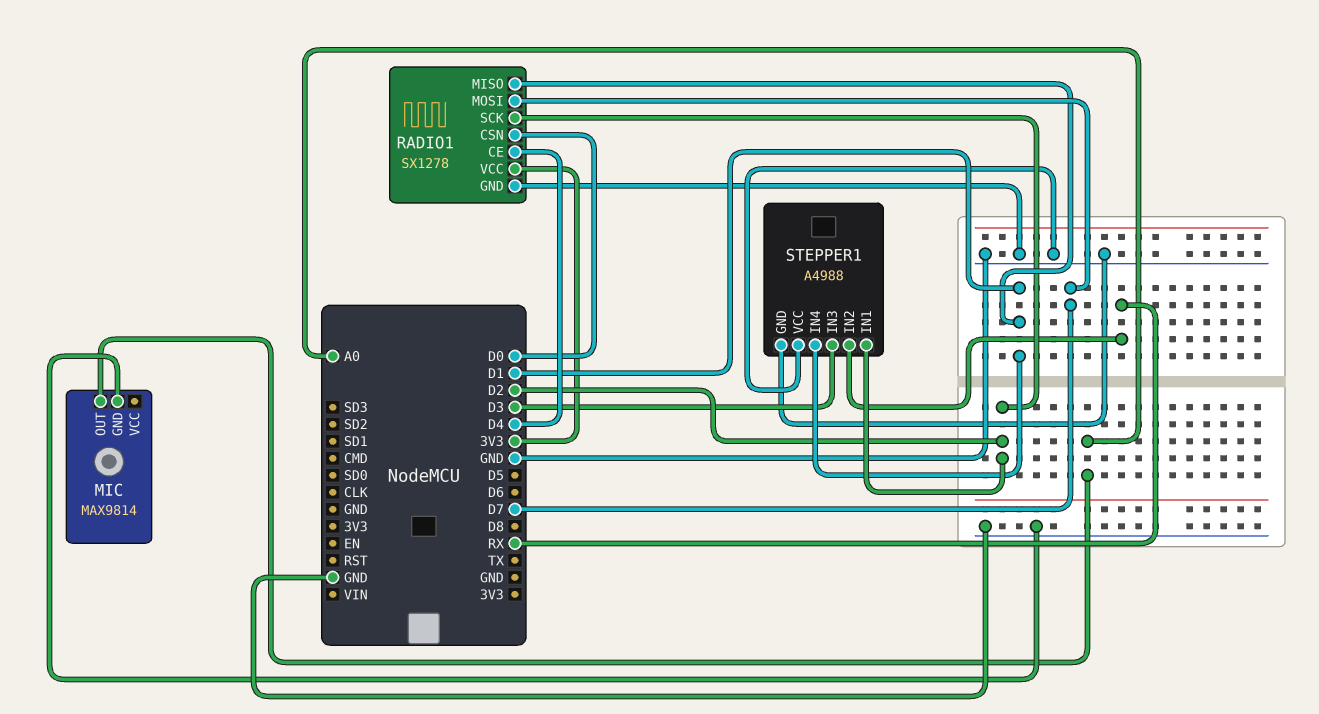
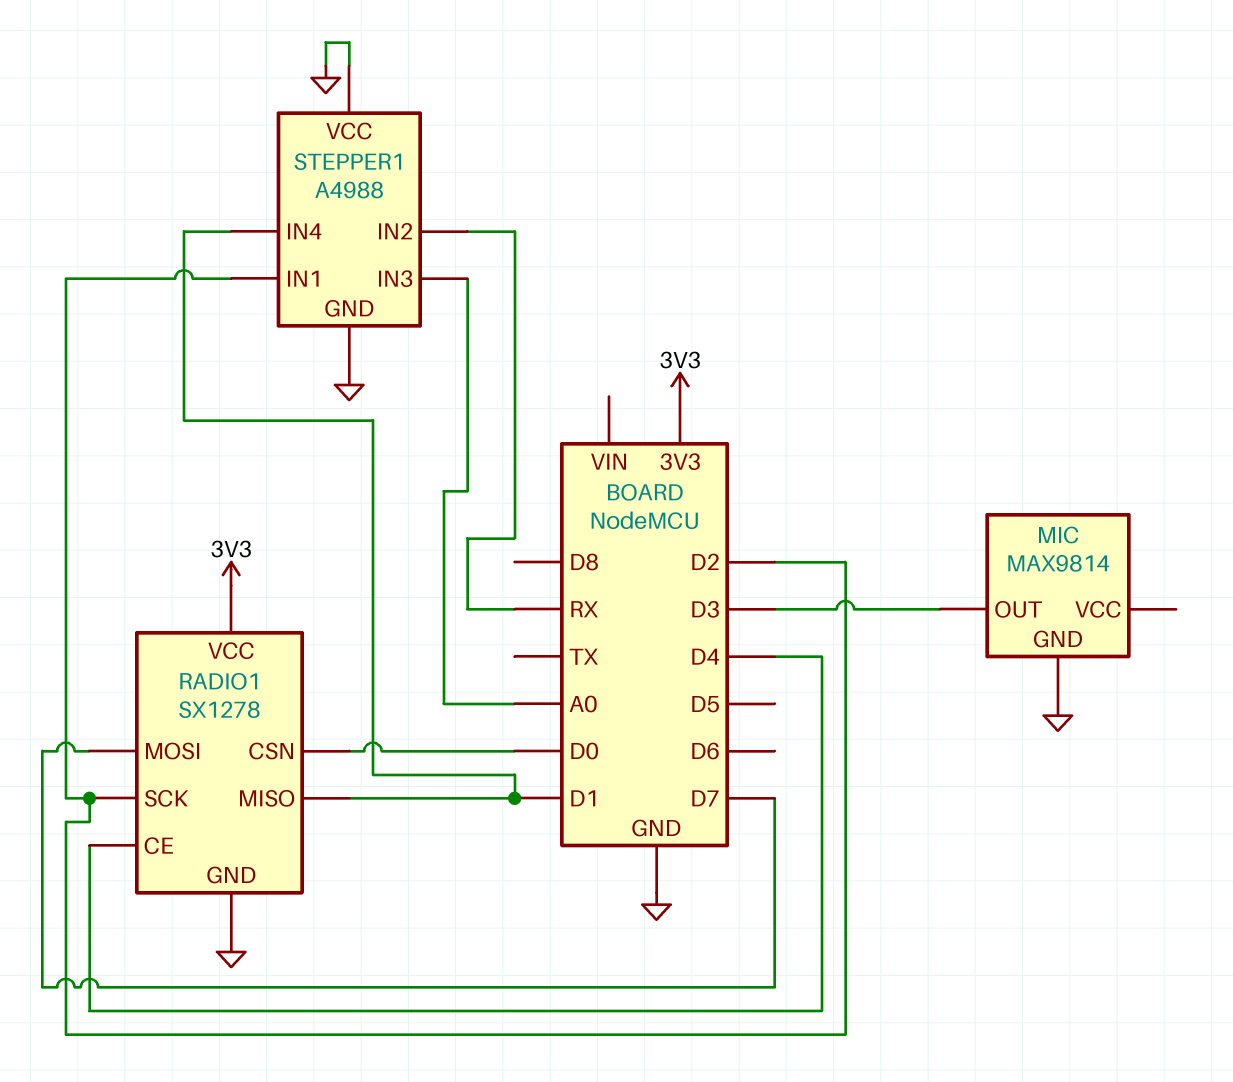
MIC pin OUT: A0 -> D3
STEPPER1 pin IN3: D3 -> A0

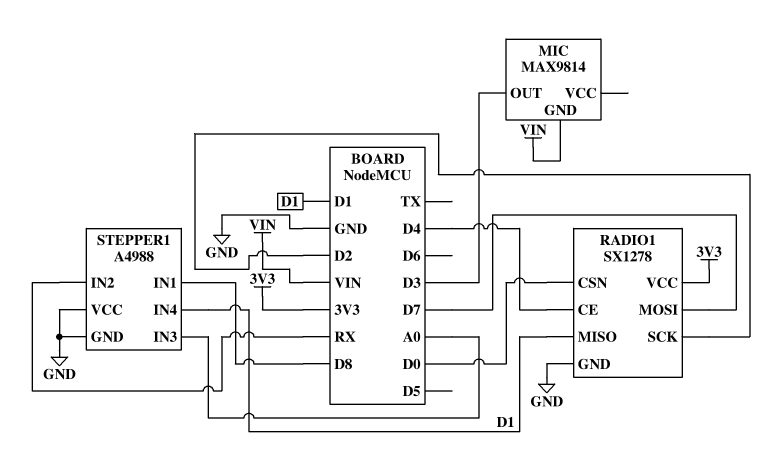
MIC pin GND: GND -> VIN
STEPPER1 pin IN1: D2 -> D8

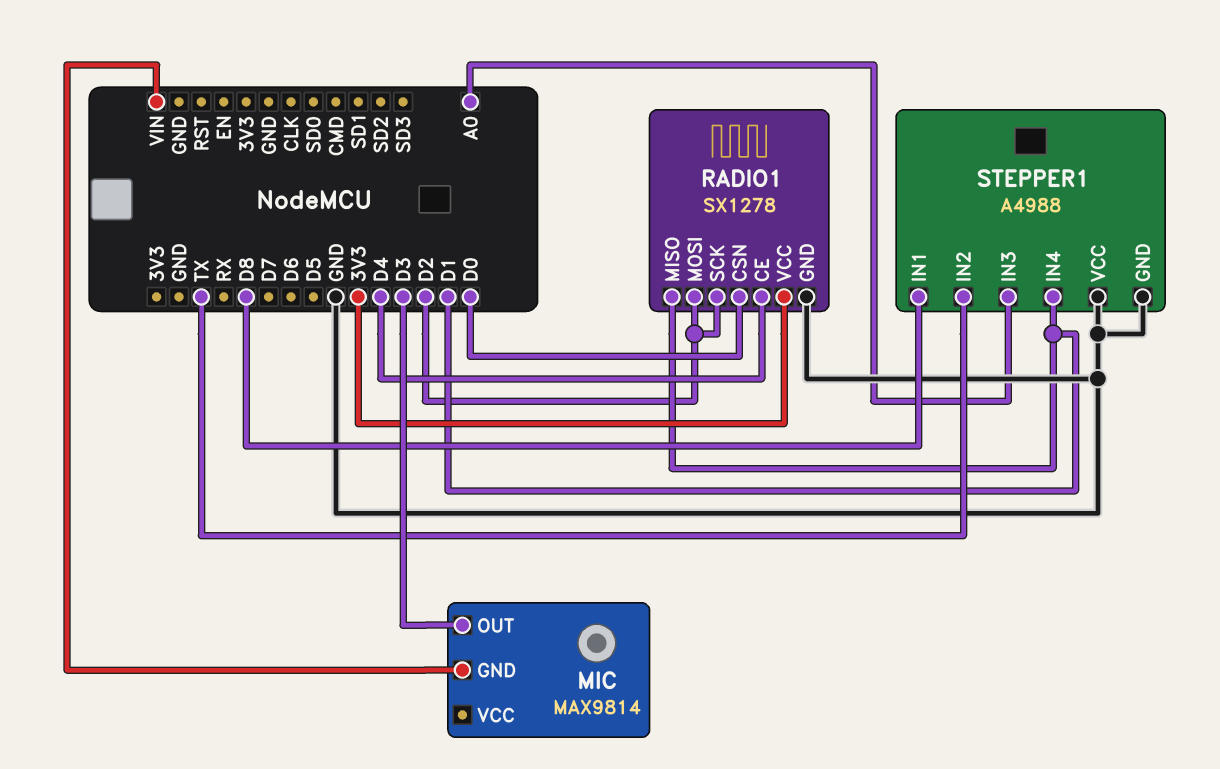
RADIO1 pin MOSI: D7 -> D2
STEPPER1 pin IN2: RX -> TX

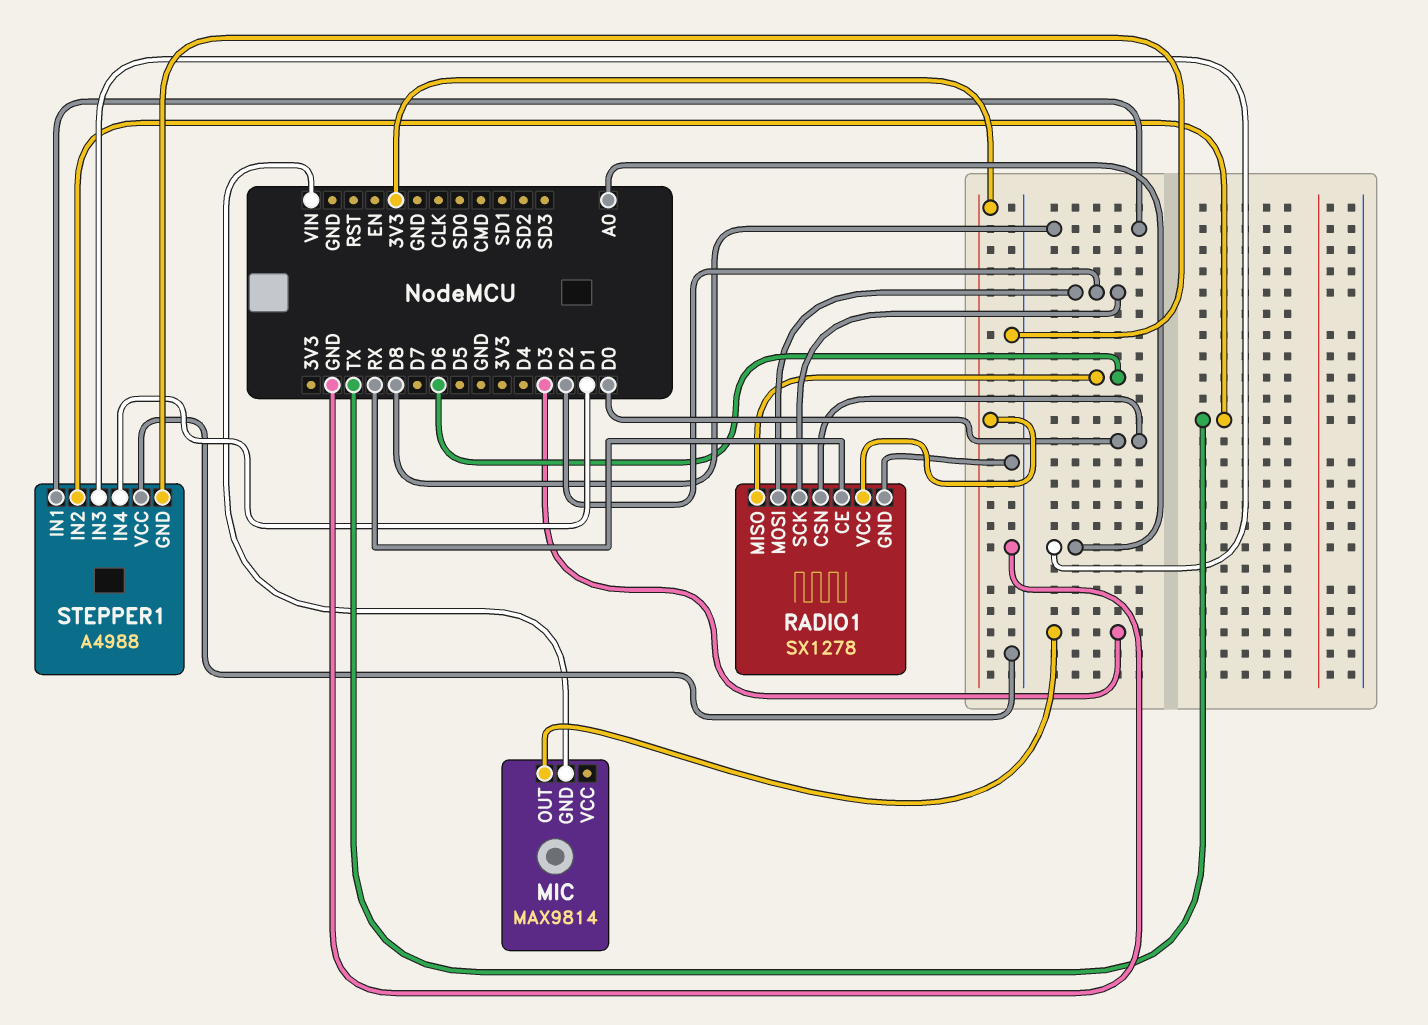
RADIO1 pin CE: D4 -> RX
RADIO1 pin MISO: D1 -> D6

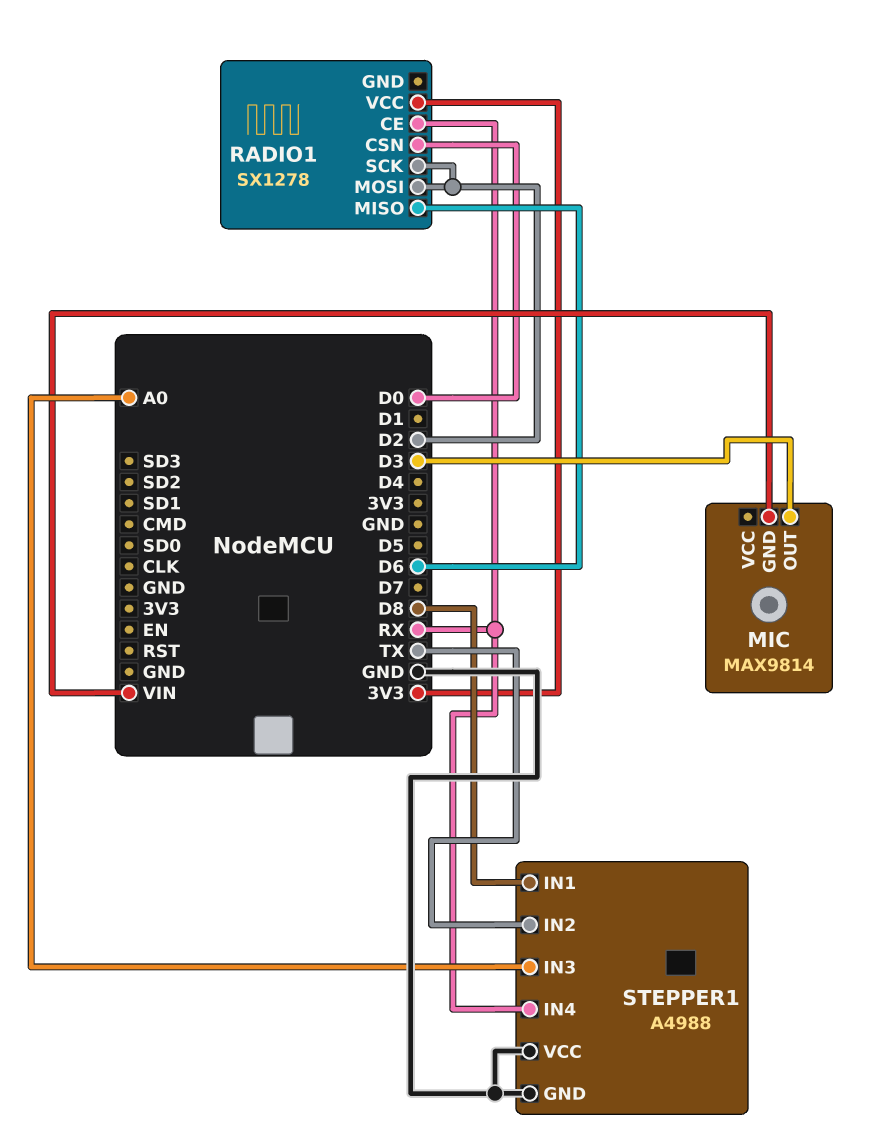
RADIO1 pin GND: GND -> none
STEPPER1 pin IN4: D1 -> RX

